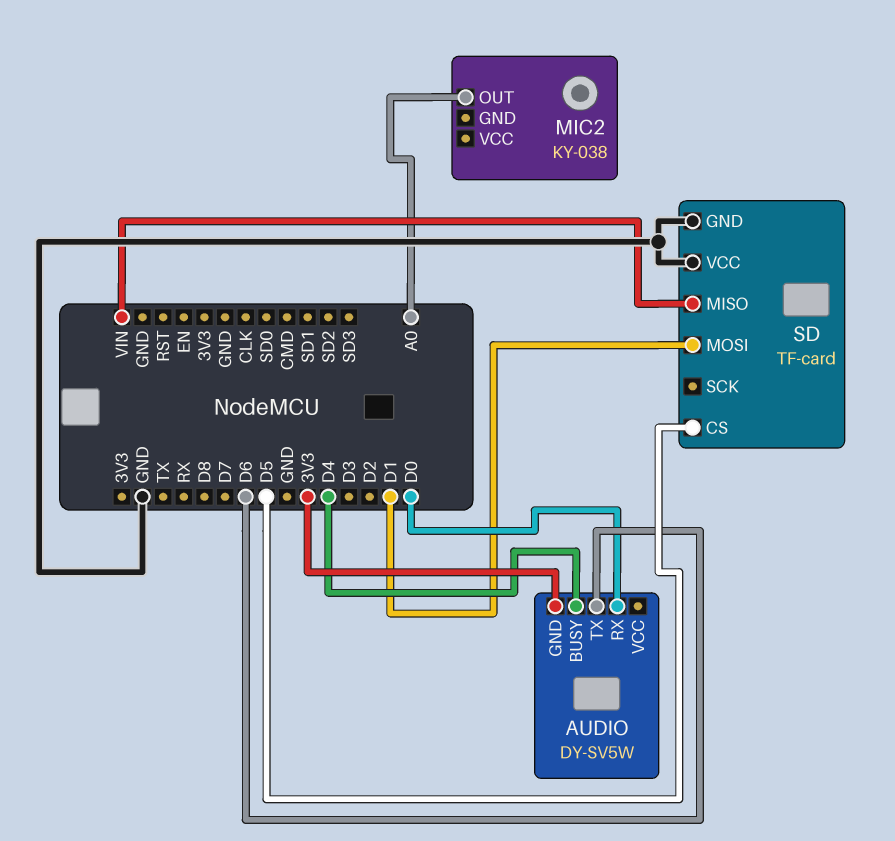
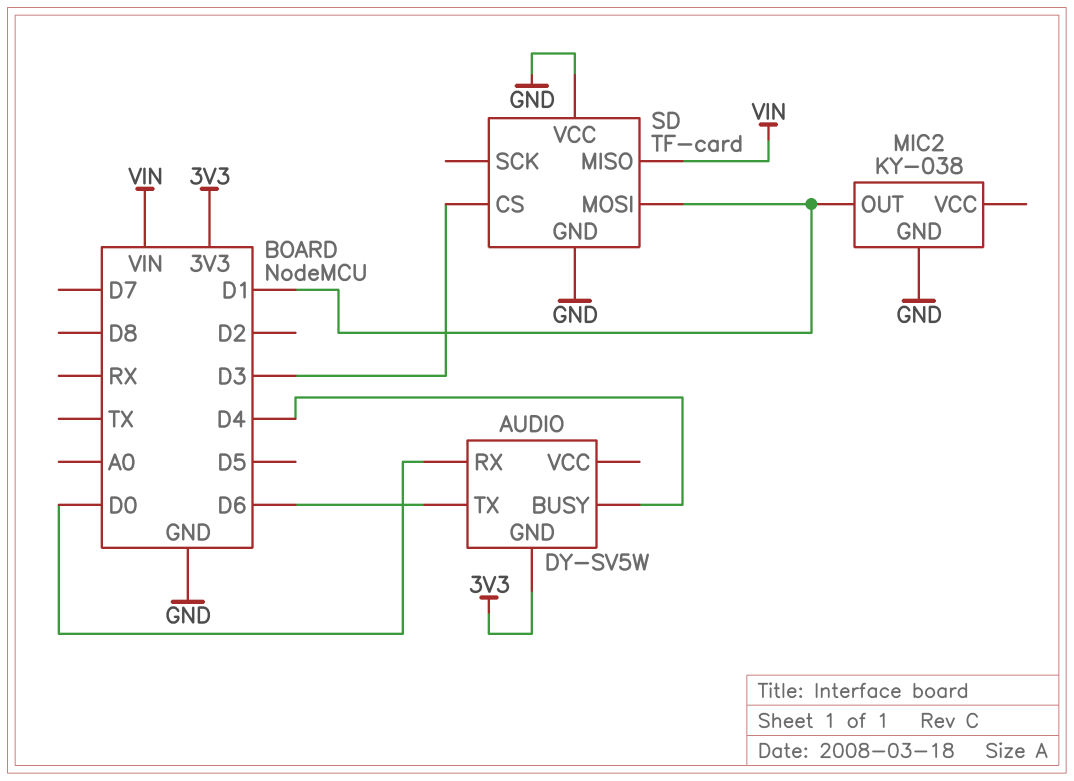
MIC2 pin GND: none -> GND
MIC2 pin OUT: A0 -> D1
SD pin CS: D5 -> D3

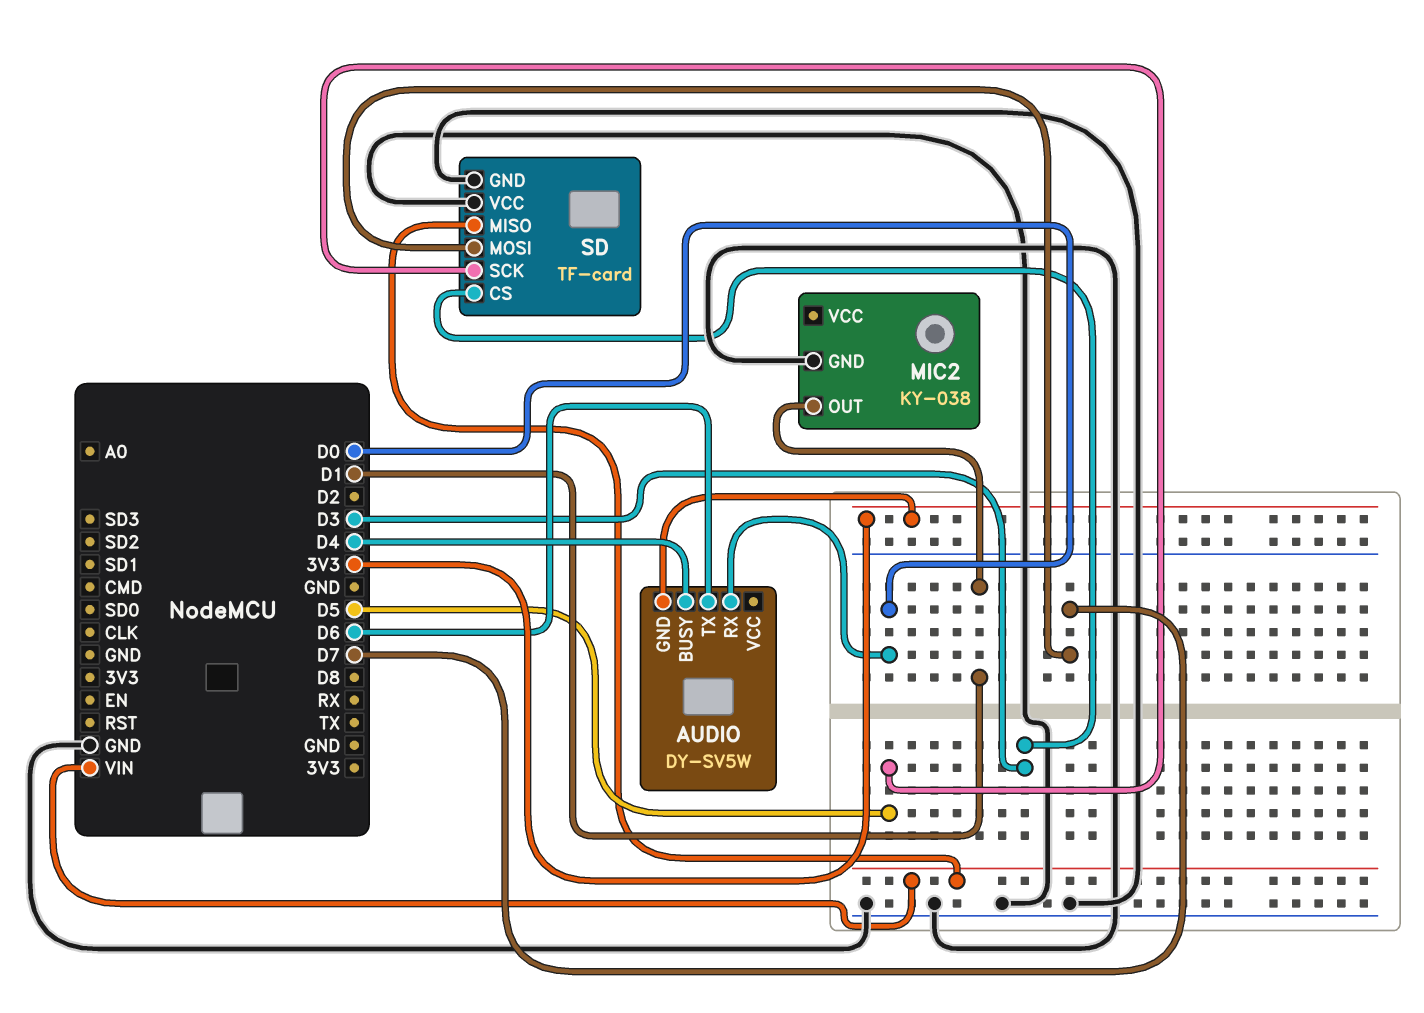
SD pin MOSI: D1 -> D7
SD pin SCK: none -> D5

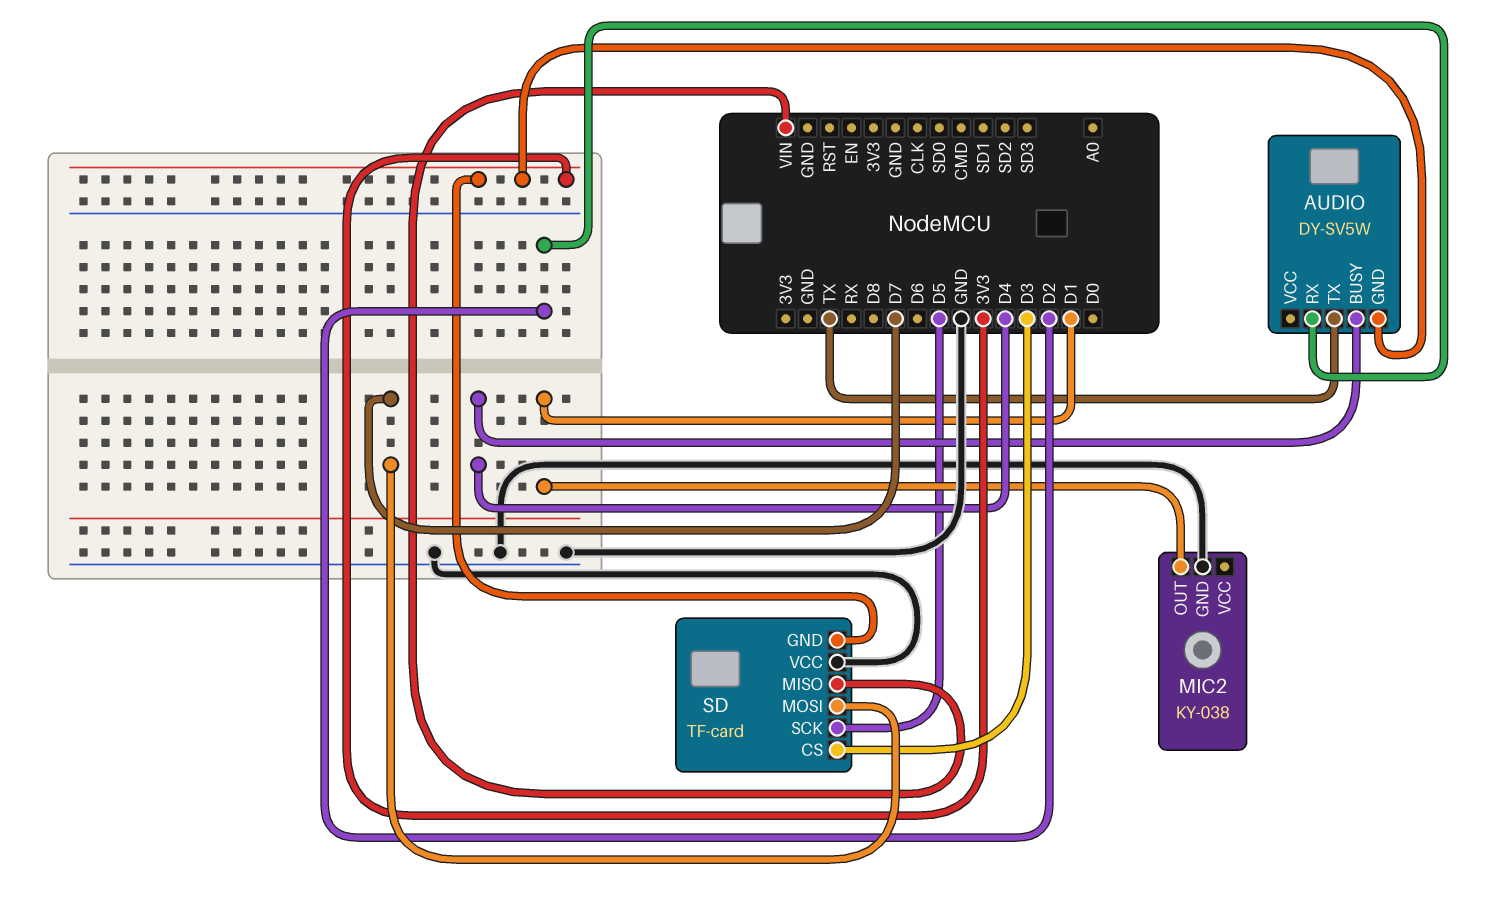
AUDIO pin RX: D0 -> D2
AUDIO pin TX: D6 -> TX
SD pin GND: GND -> 3V3

